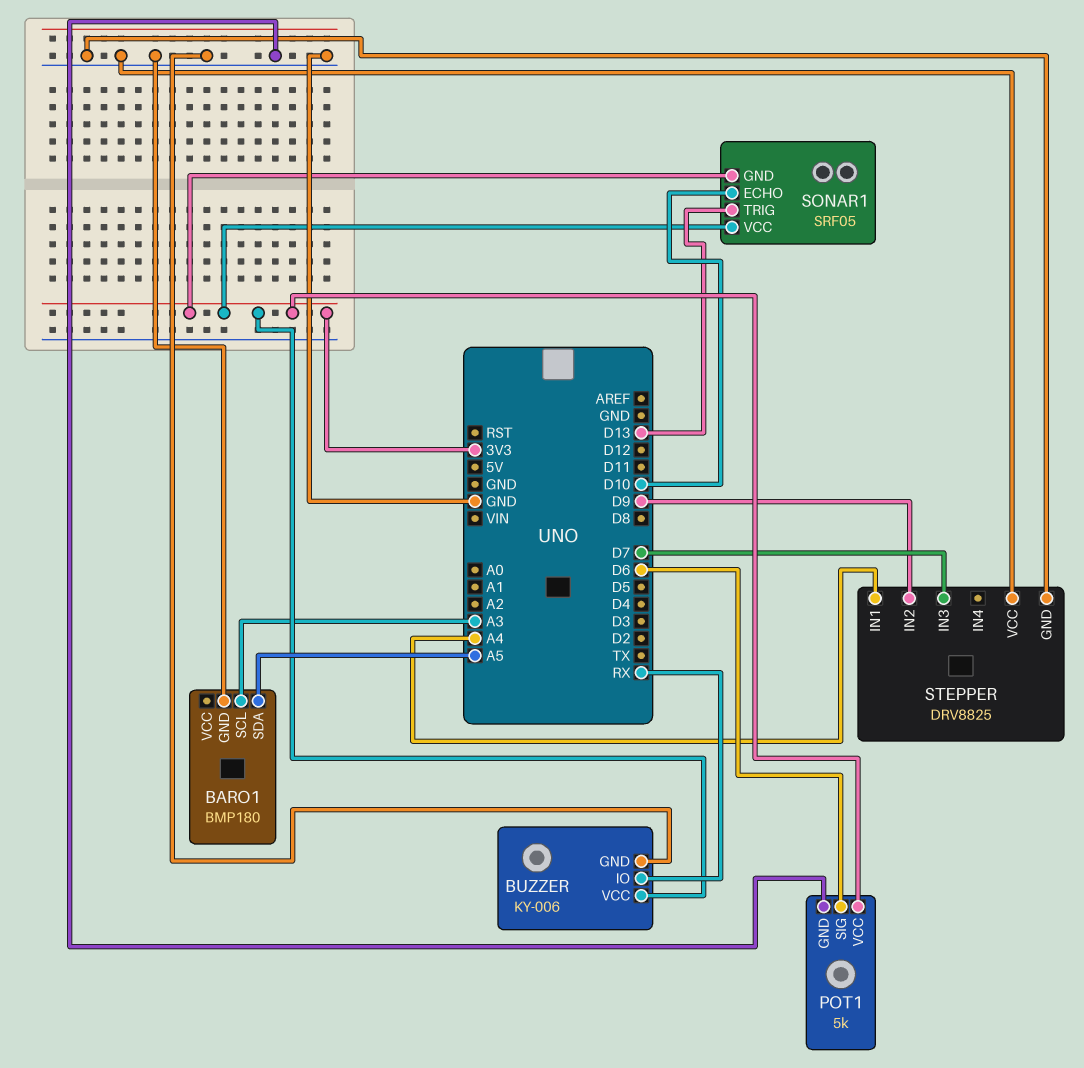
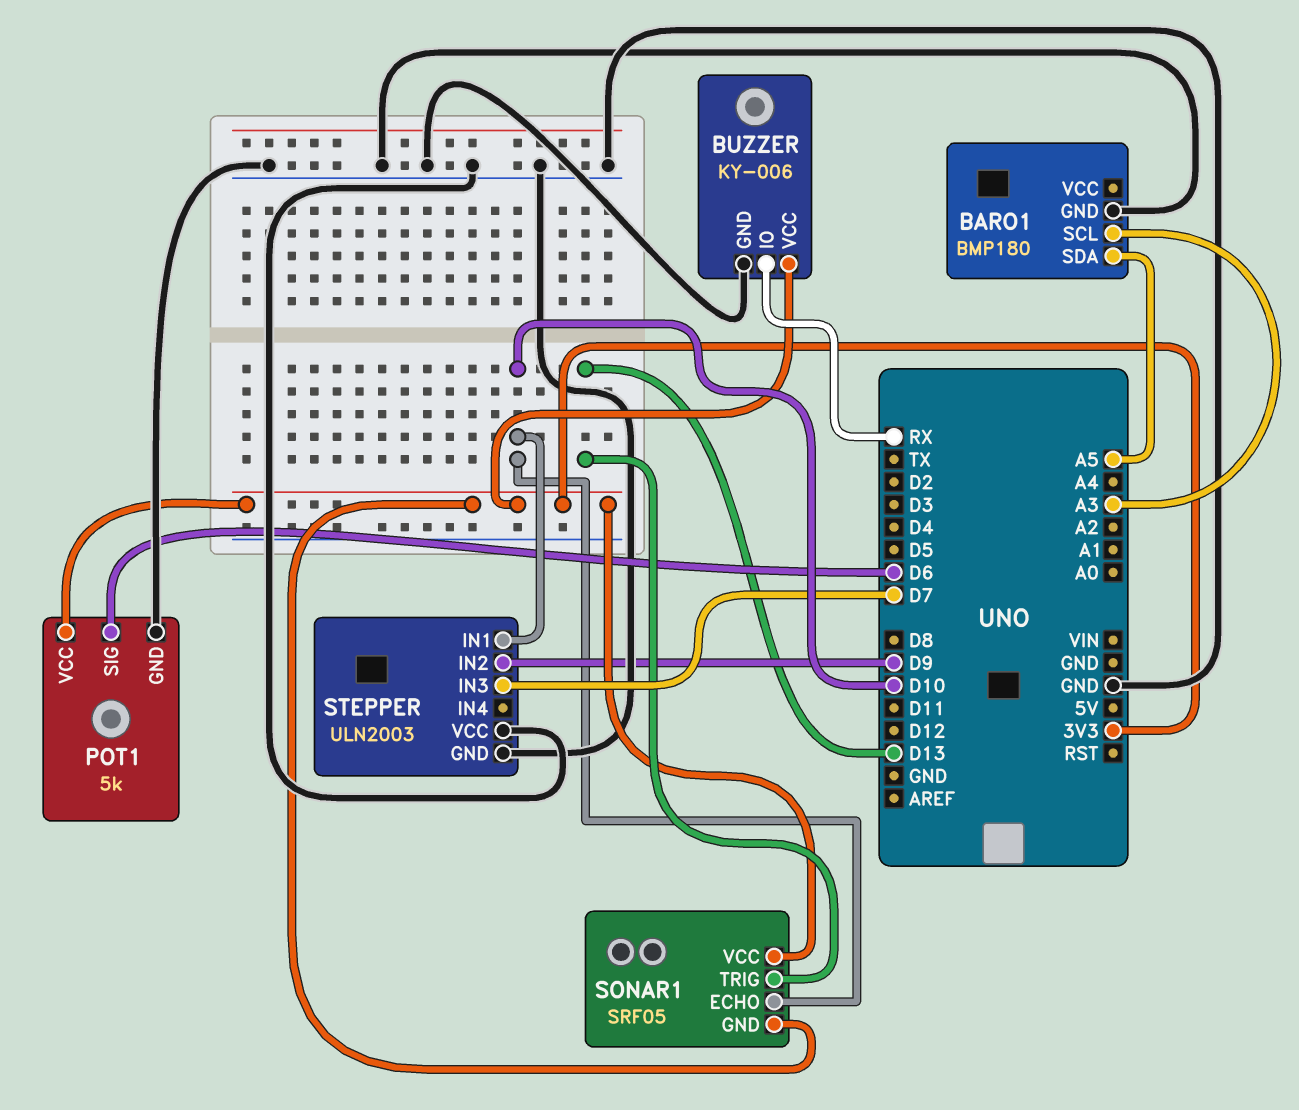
STEPPER: DRV8825 -> ULN2003
STEPPER pin IN1: A4 -> D10

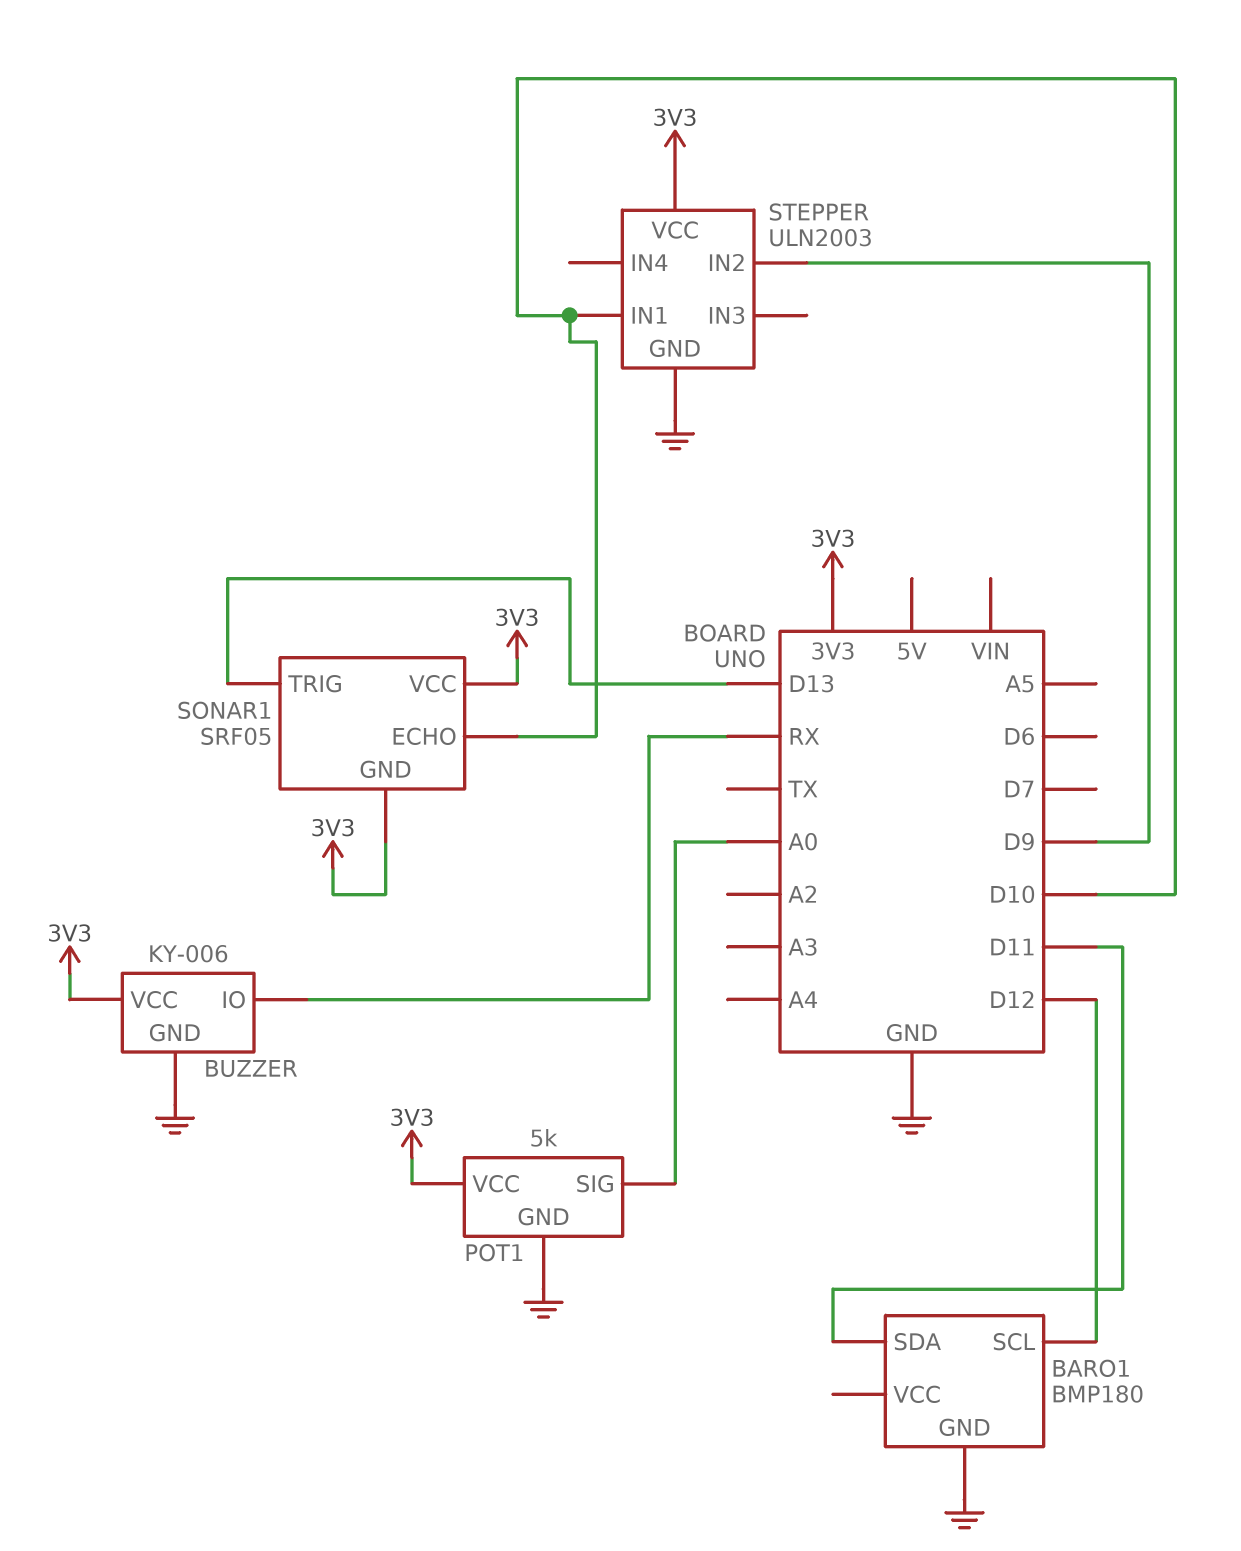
BARO1 pin SCL: A3 -> D12
BARO1 pin SDA: A5 -> D11
POT1 pin SIG: D6 -> A0
STEPPER pin IN3: D7 -> none
STEPPER pin VCC: GND -> 3V3

